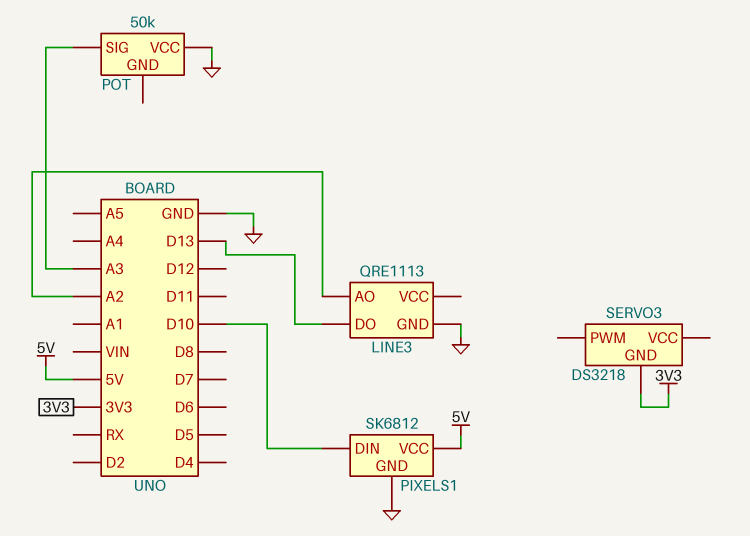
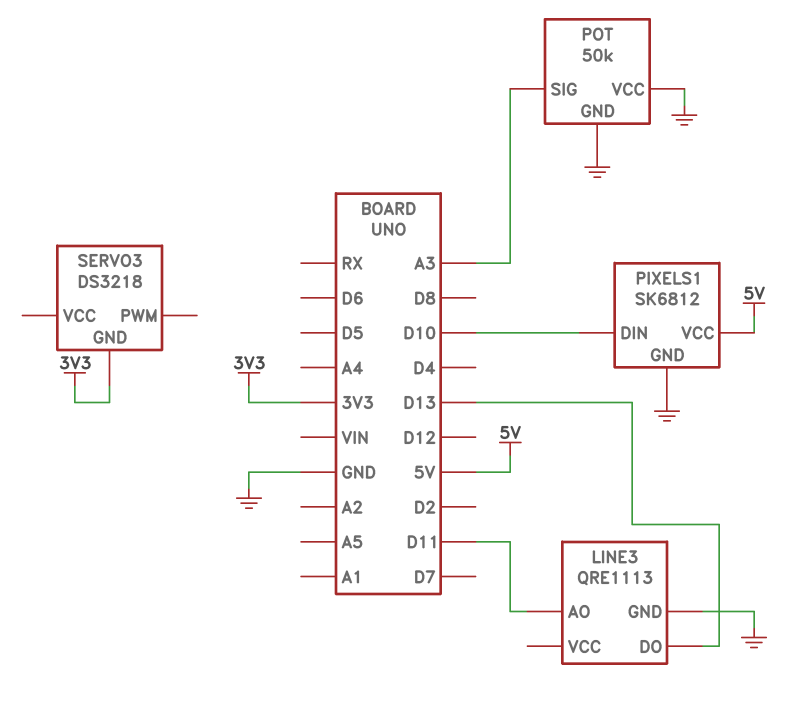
LINE3 pin AO: A2 -> D11
POT pin GND: none -> GND

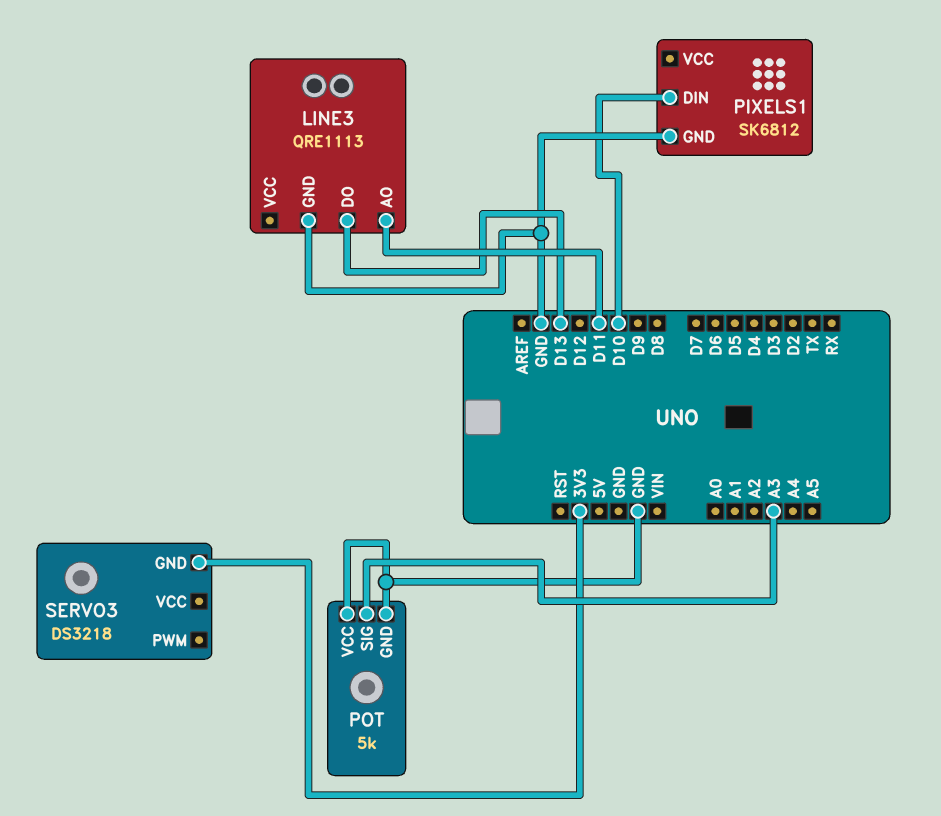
PIXELS1 pin VCC: 5V -> none
POT: 50k -> 5k

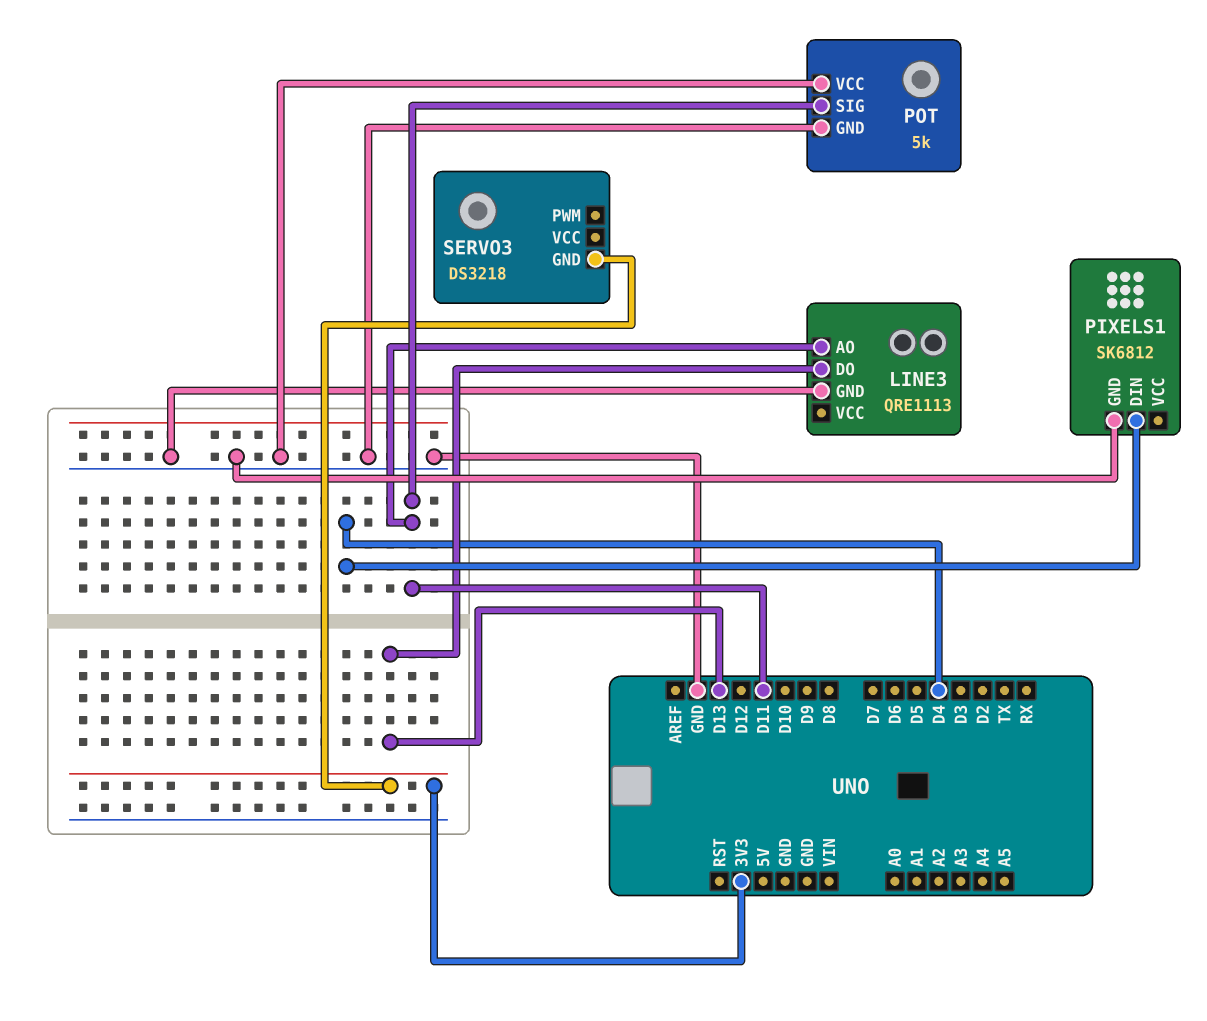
PIXELS1 pin DIN: D10 -> D4
POT pin SIG: A3 -> D11

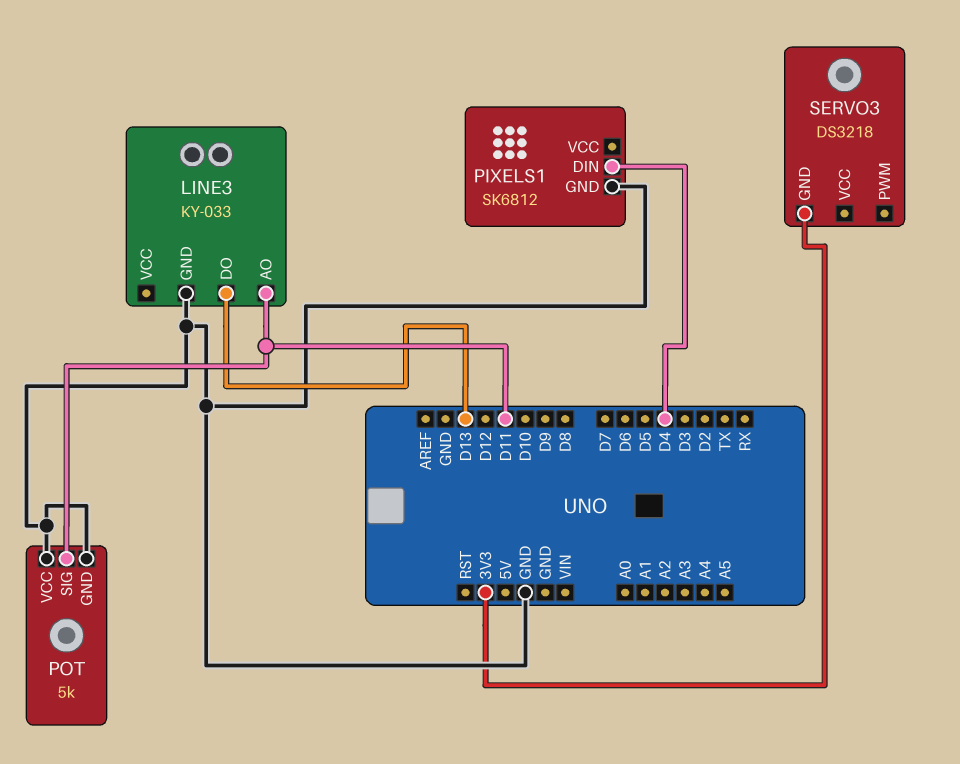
LINE3: QRE1113 -> KY-033

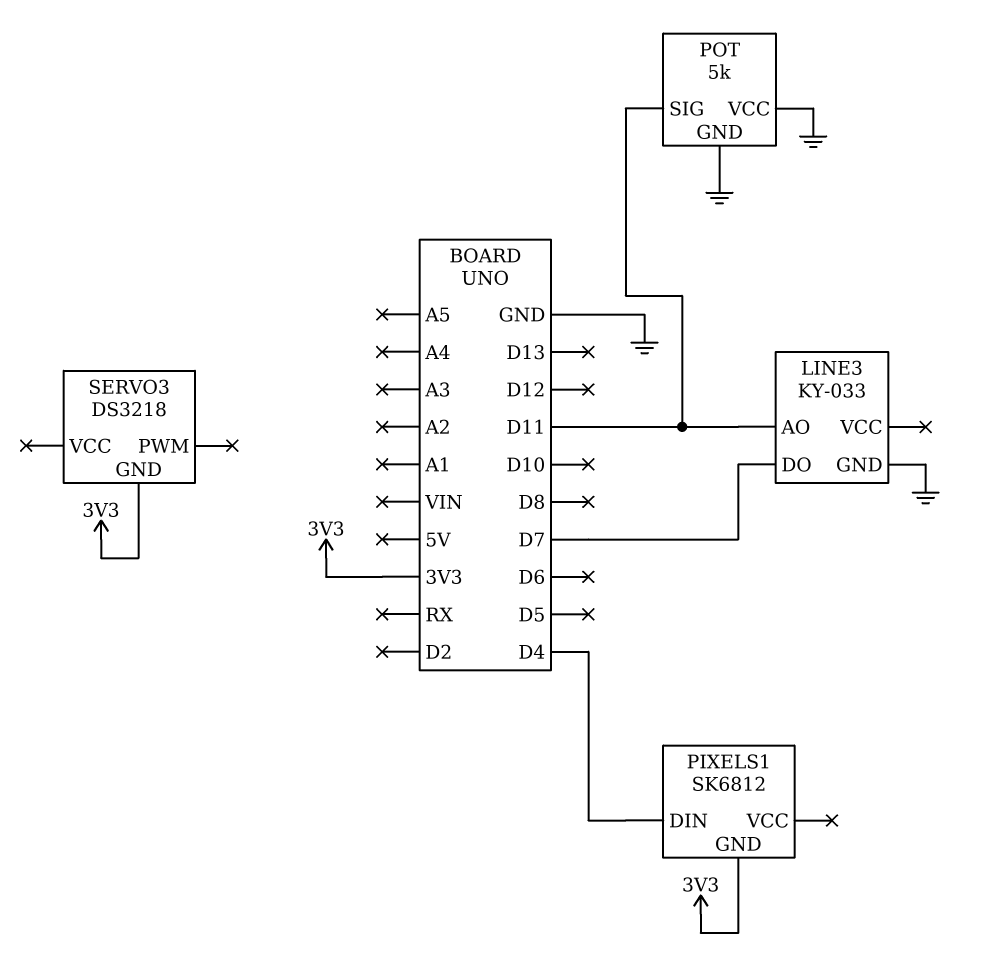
LINE3 pin DO: D13 -> D7
PIXELS1 pin GND: GND -> 3V3

